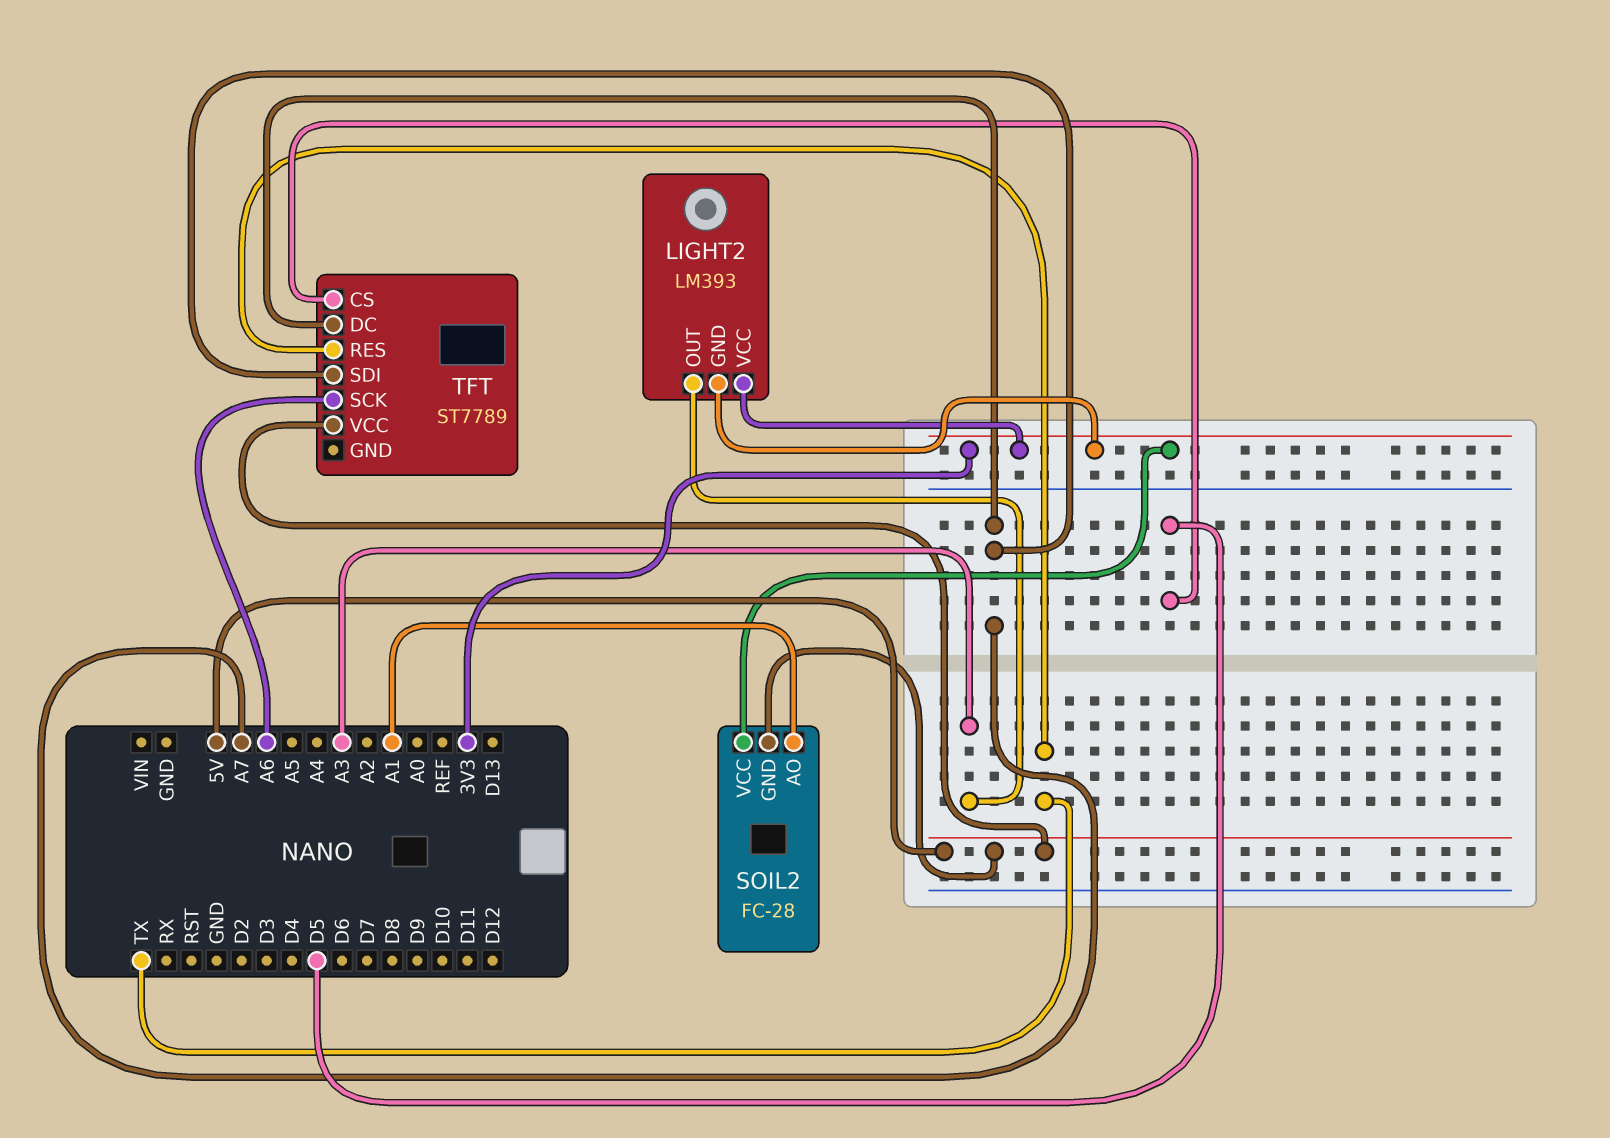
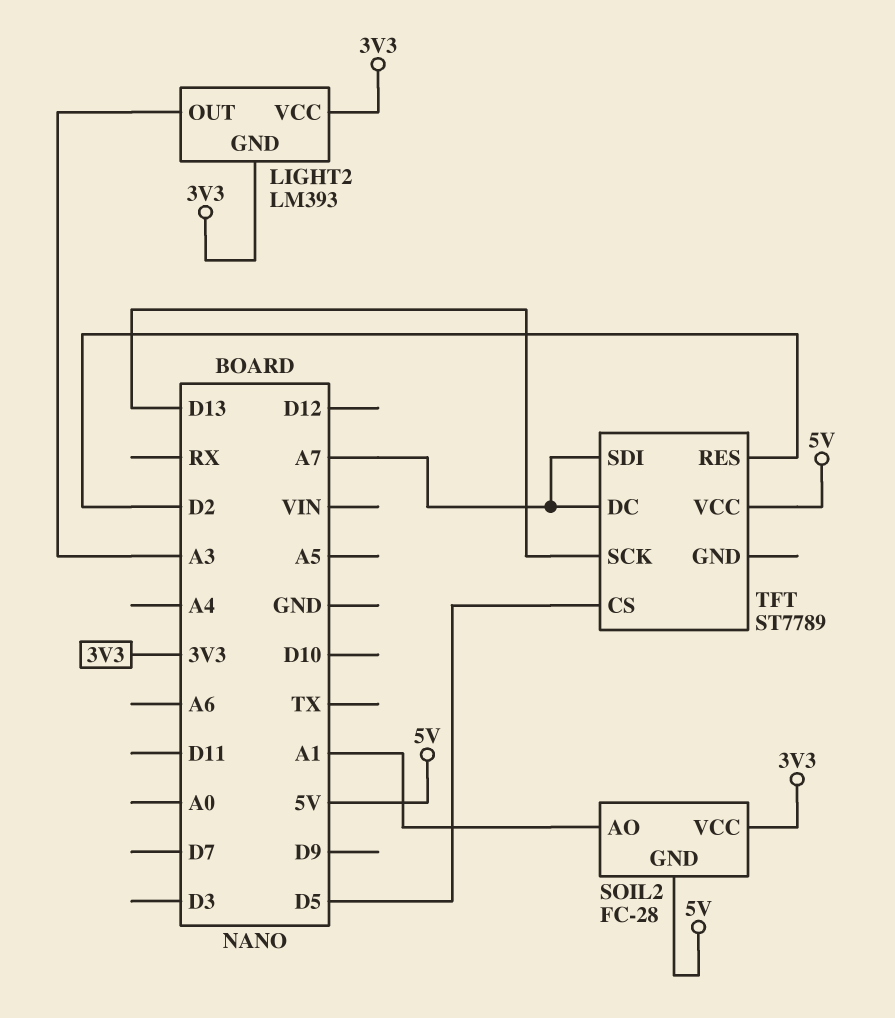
TFT pin RES: TX -> D2
TFT pin SCK: A6 -> D13

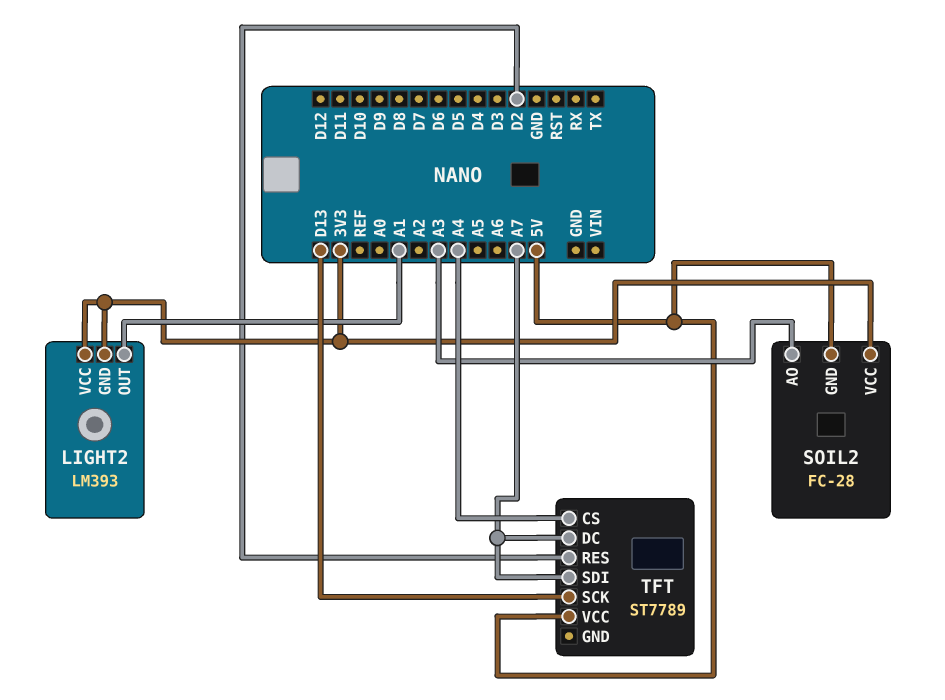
LIGHT2 pin OUT: A3 -> A1
SOIL2 pin AO: A1 -> A3
TFT pin CS: D5 -> A4

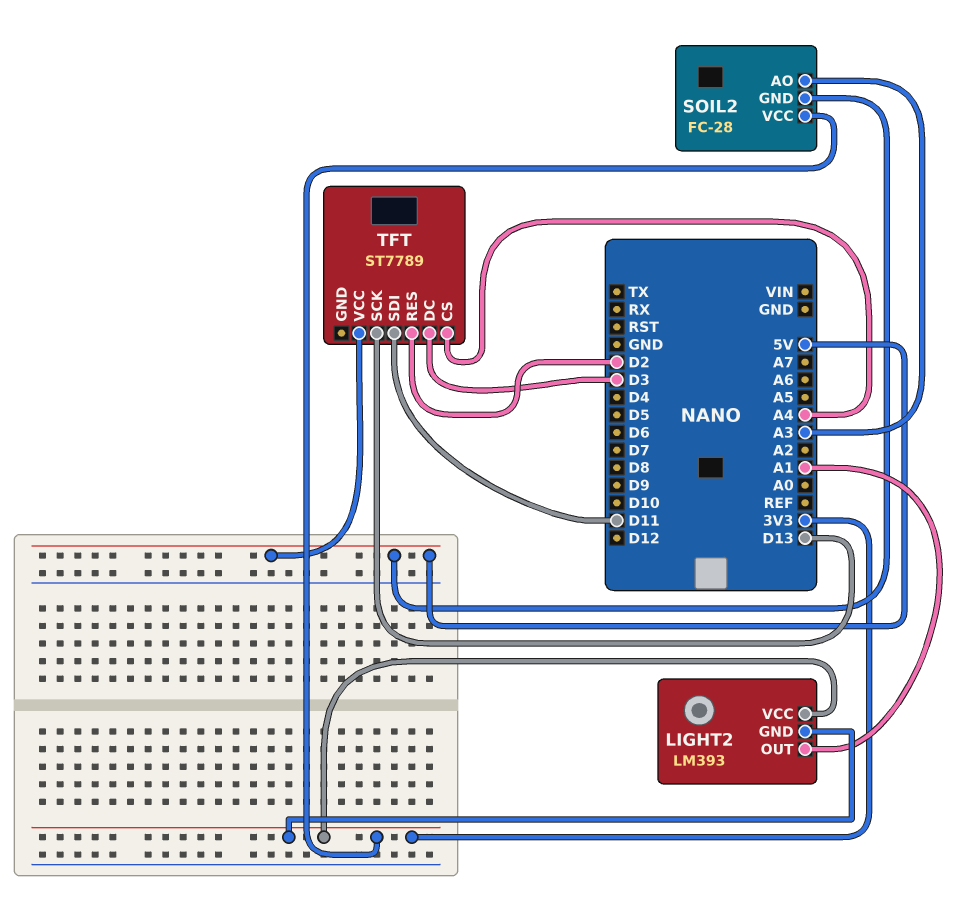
TFT pin DC: A7 -> D3
TFT pin SDI: A7 -> D11

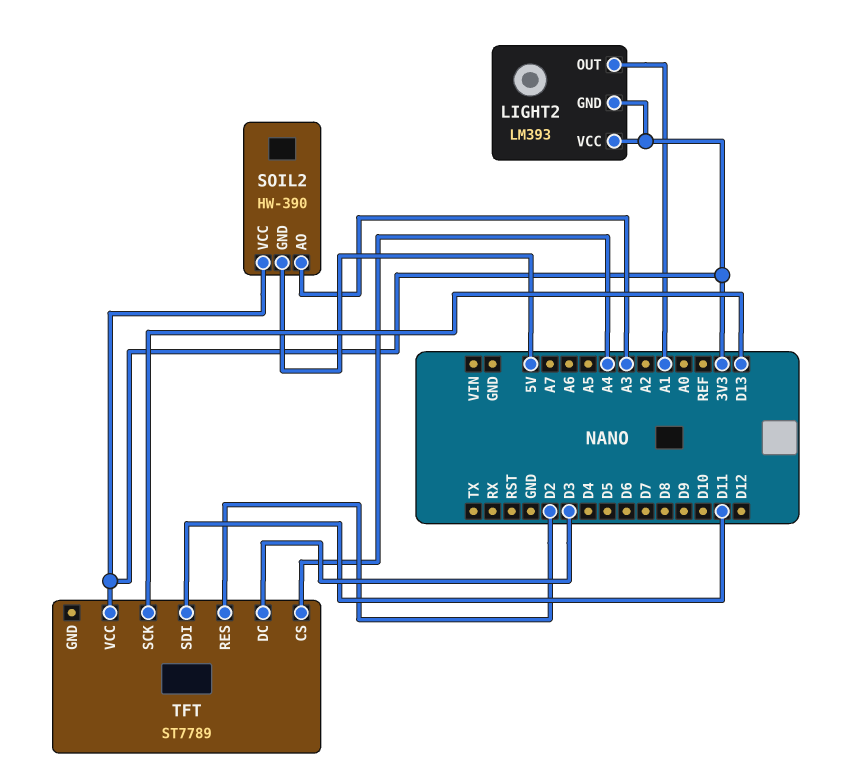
SOIL2: FC-28 -> HW-390
TFT pin VCC: 5V -> 3V3

